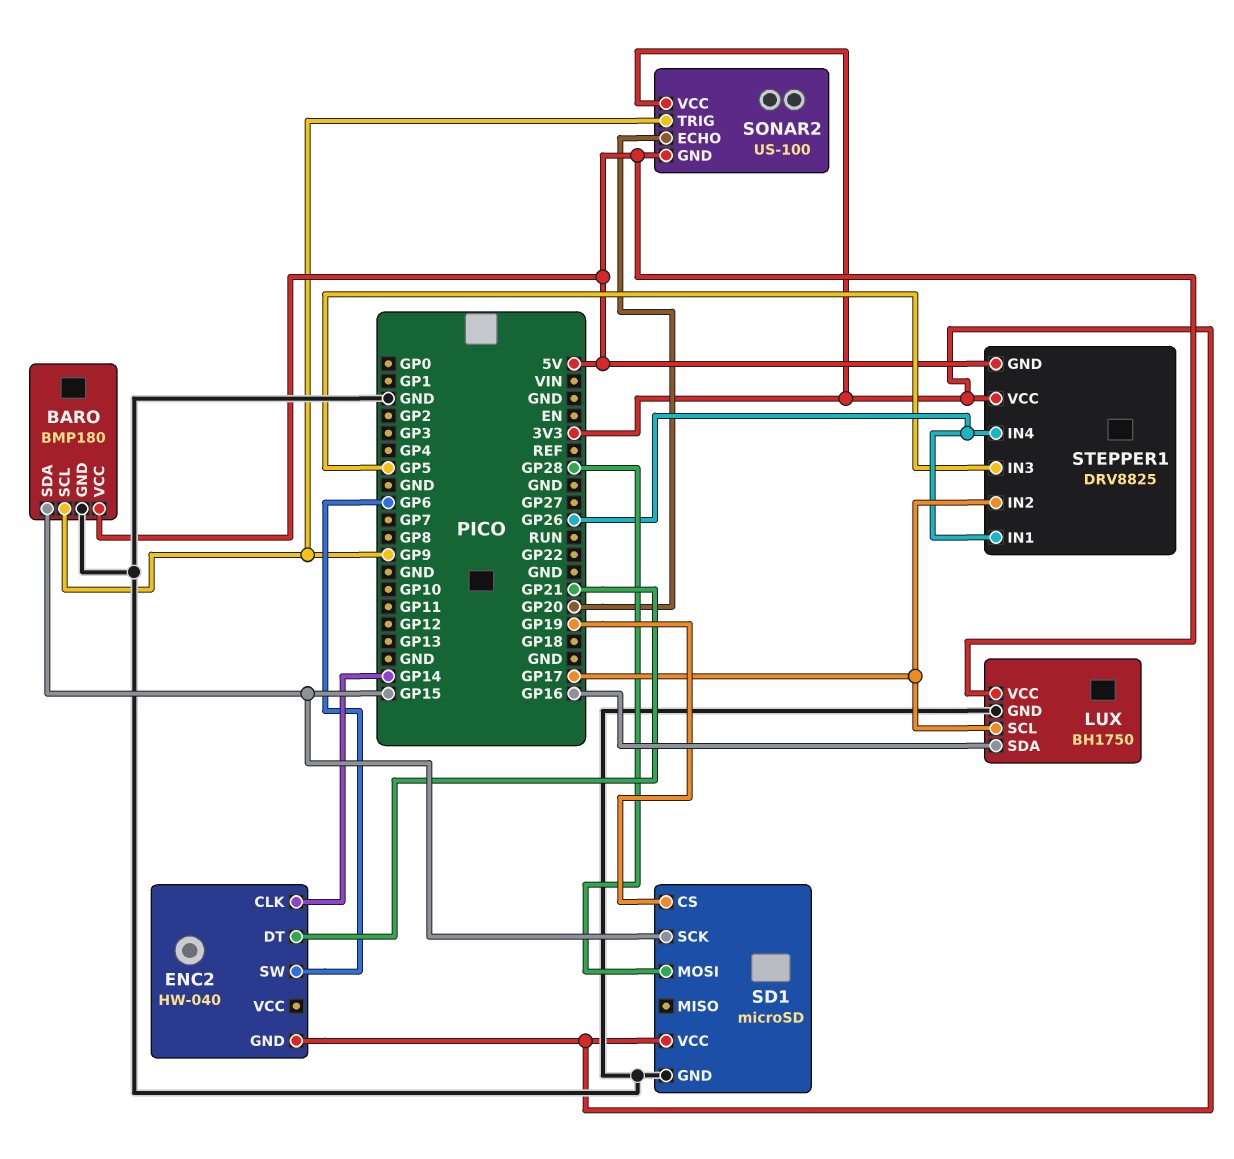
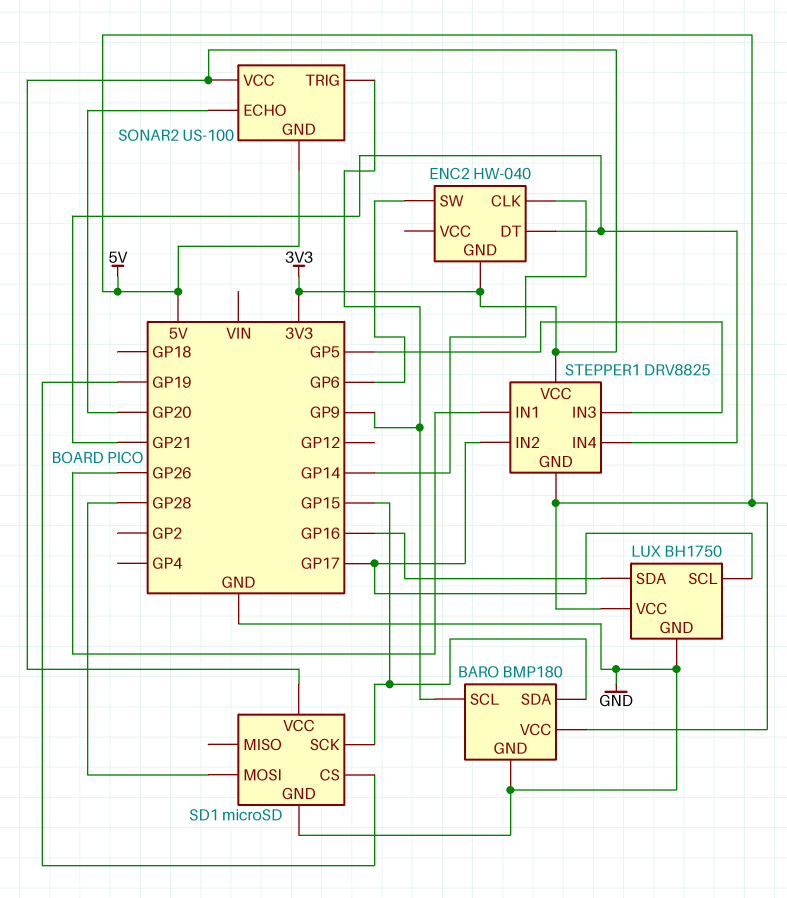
STEPPER1 pin IN4: GP26 -> GP21

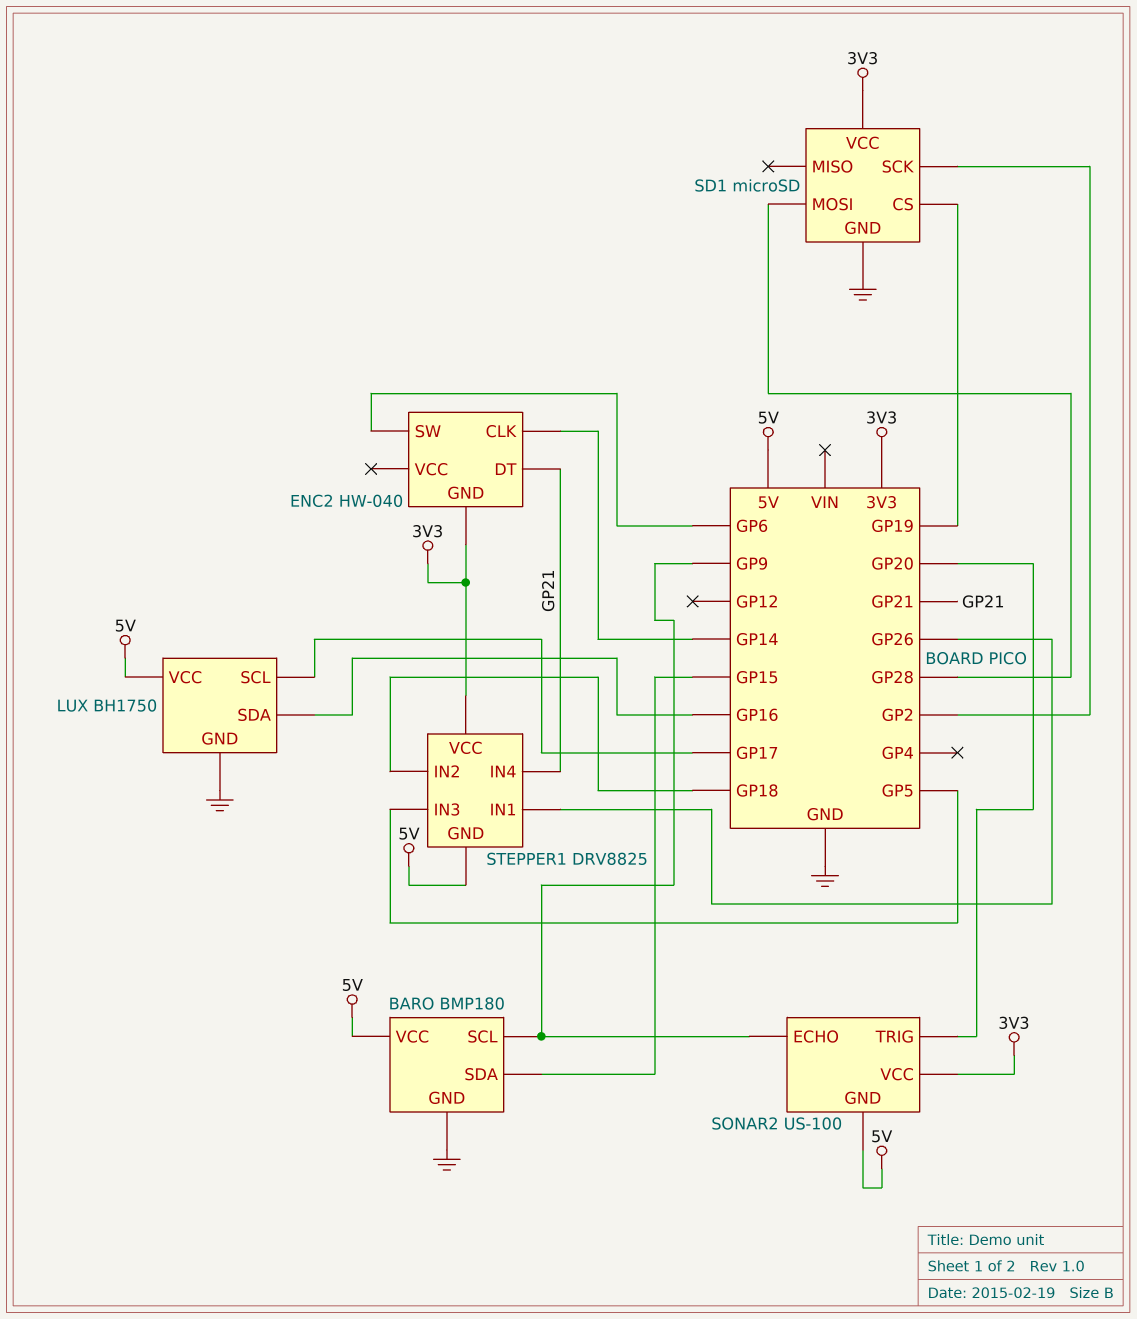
SD1 pin SCK: GP15 -> GP2
SONAR2 pin ECHO: GP20 -> GP9
SONAR2 pin TRIG: GP9 -> GP20
STEPPER1 pin IN2: GP17 -> GP18

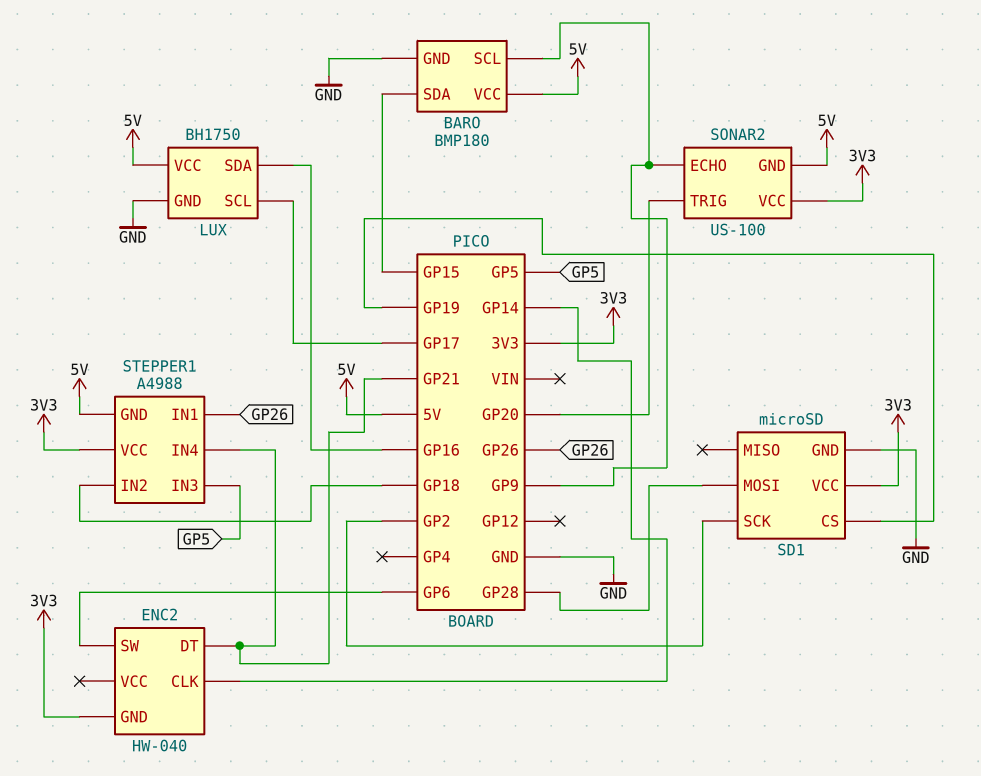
STEPPER1: DRV8825 -> A4988

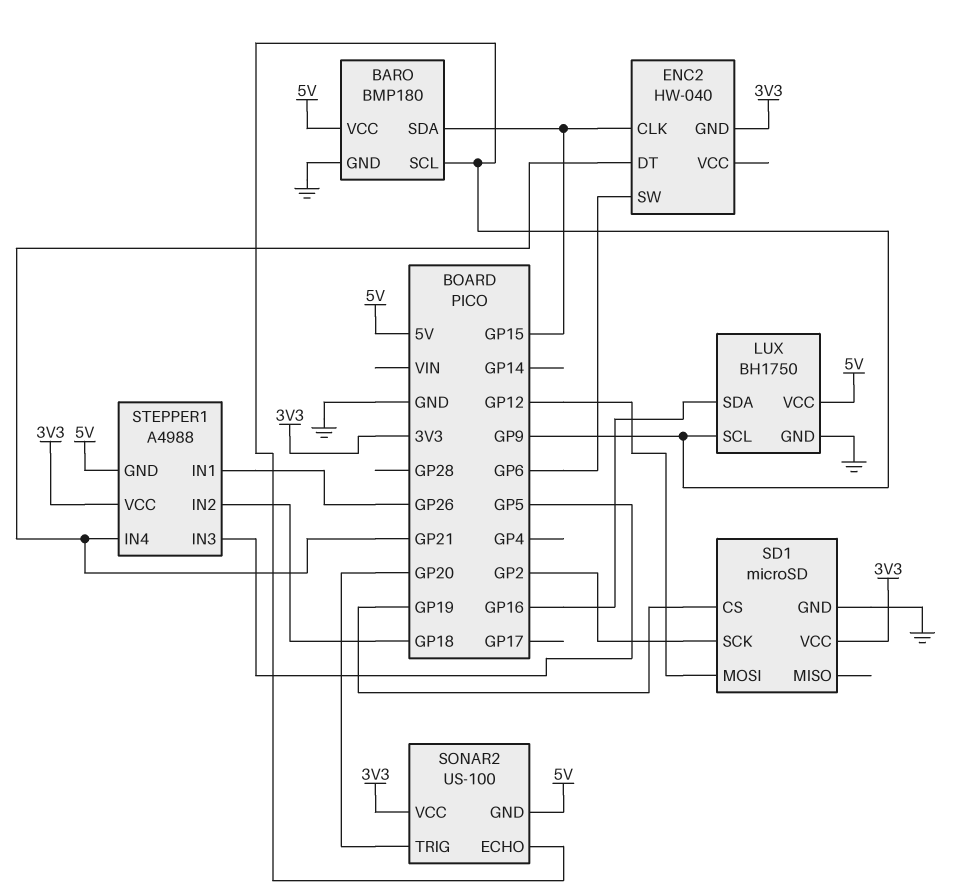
ENC2 pin CLK: GP14 -> GP15
LUX pin SCL: GP17 -> GP9
SD1 pin MOSI: GP28 -> GP12

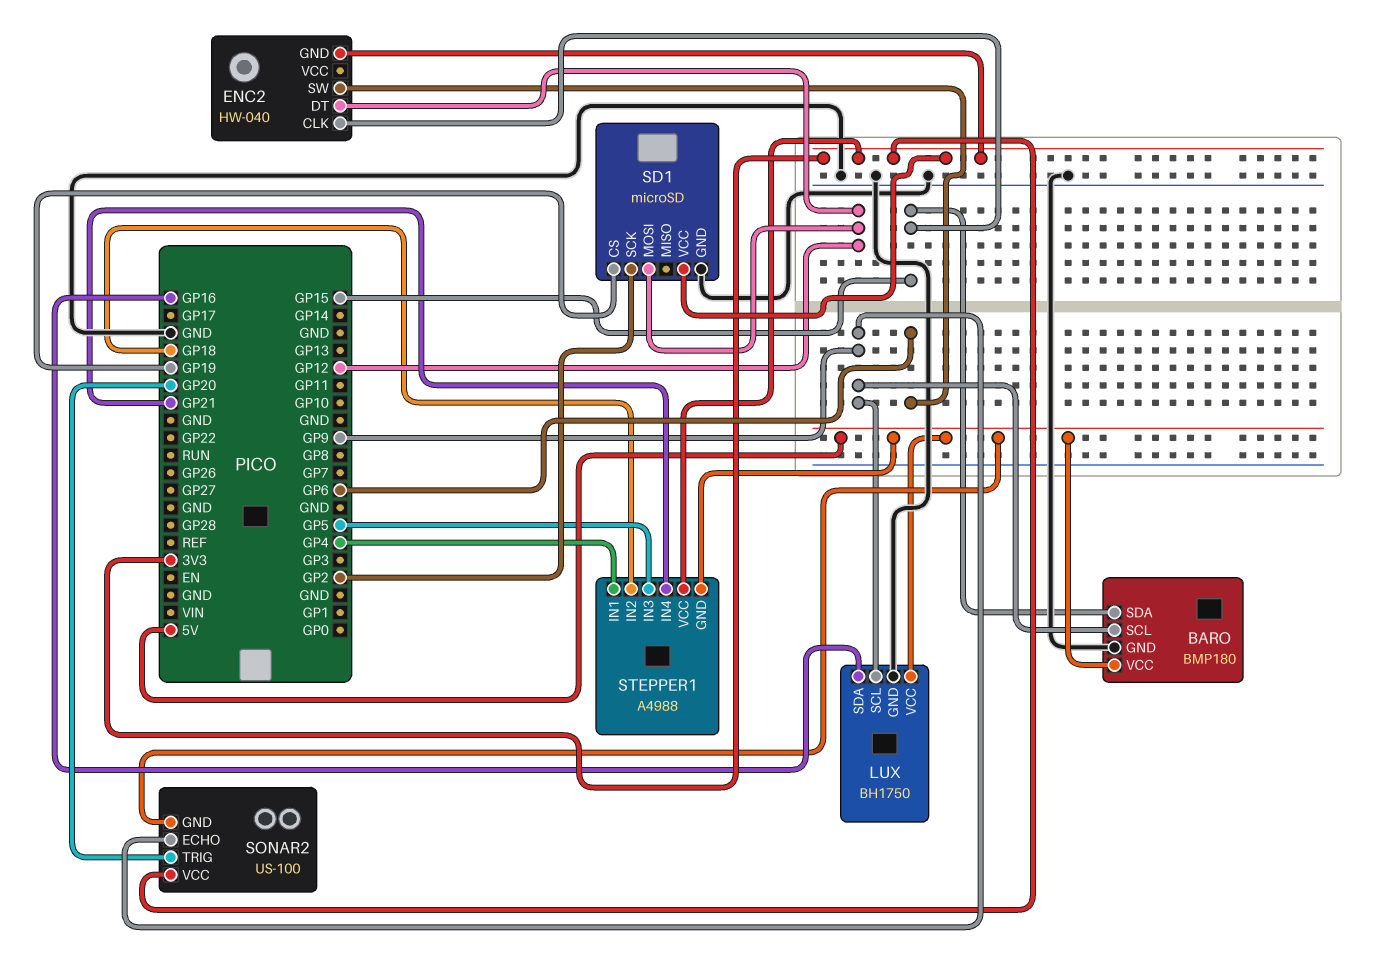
ENC2 pin DT: GP21 -> GP12
STEPPER1 pin IN1: GP26 -> GP4

